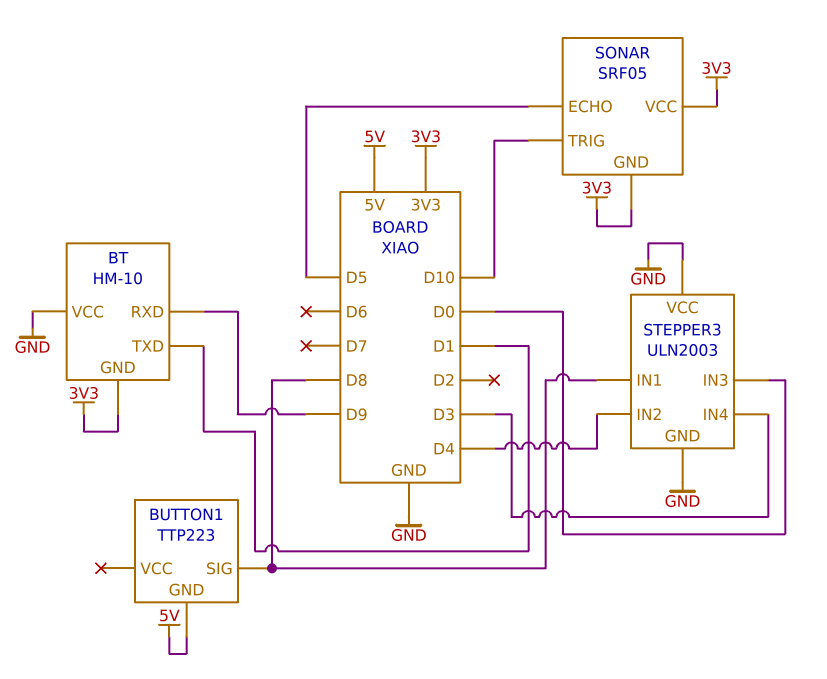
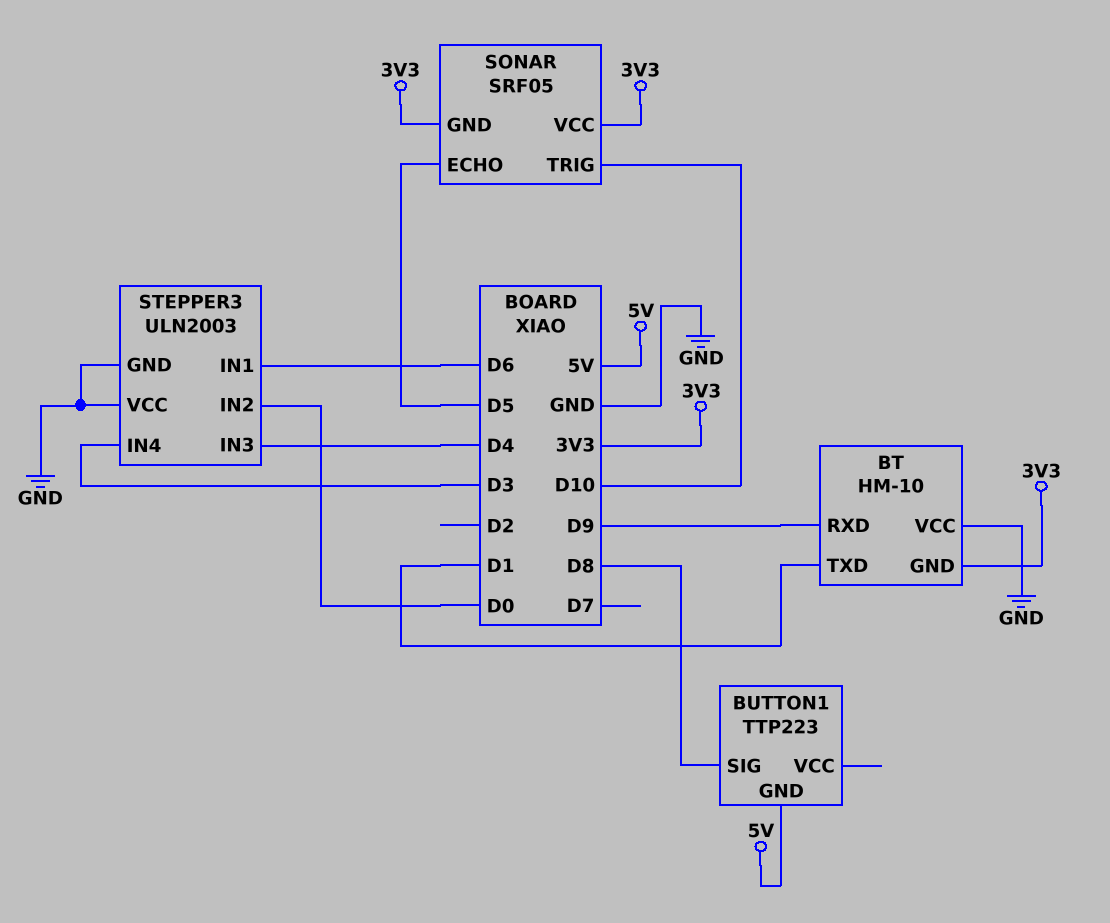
STEPPER3 pin IN1: D8 -> D6
STEPPER3 pin IN2: D4 -> D0
STEPPER3 pin IN3: D0 -> D4

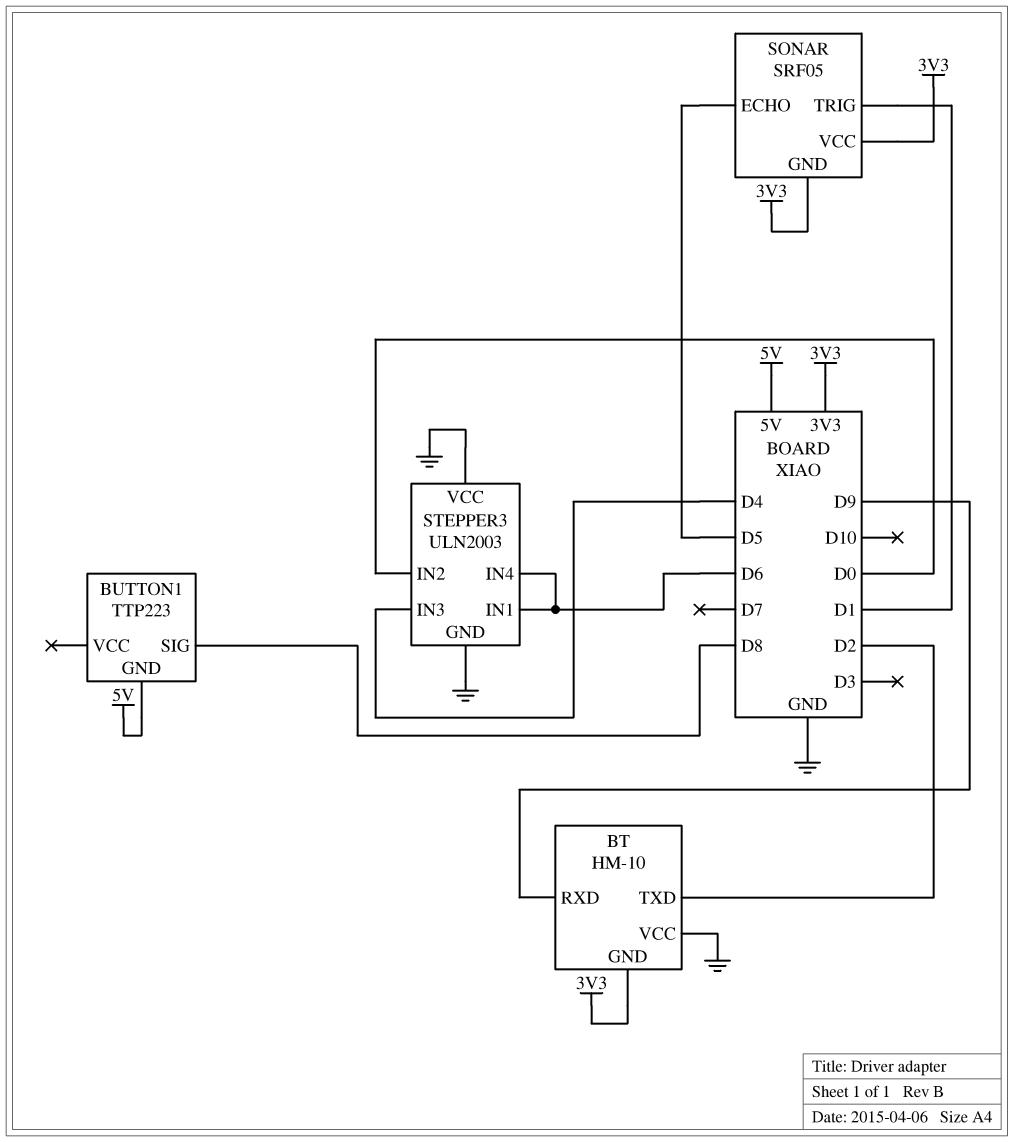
BT pin TXD: D1 -> D2
SONAR pin TRIG: D10 -> D1
STEPPER3 pin IN4: D3 -> D6

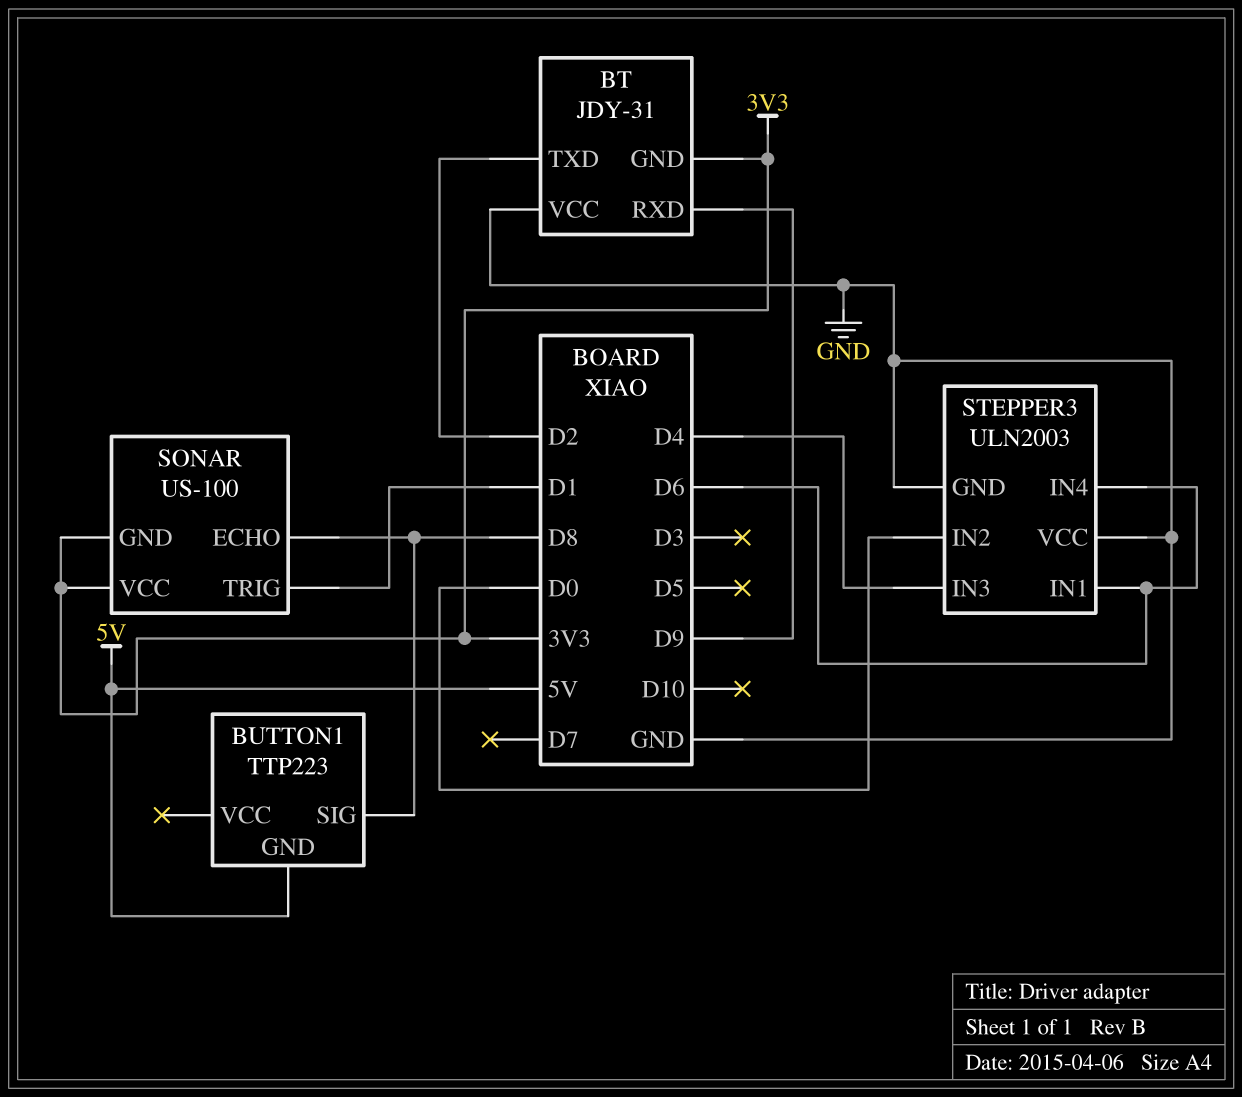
BT: HM-10 -> JDY-31
SONAR: SRF05 -> US-100
SONAR pin ECHO: D5 -> D8

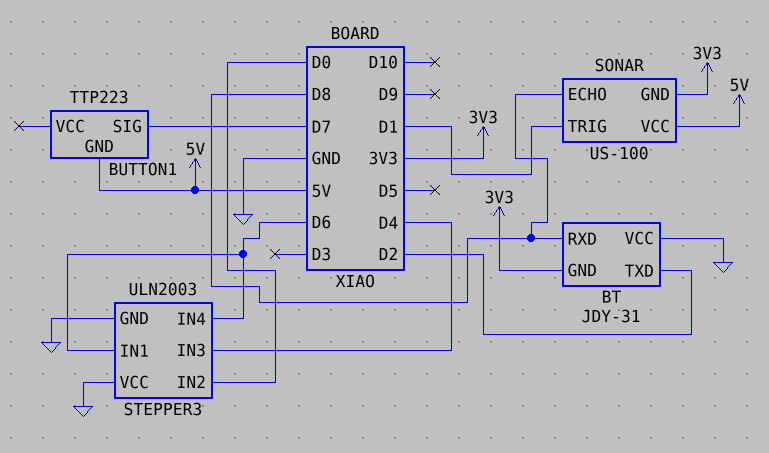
BT pin RXD: D9 -> D8
BUTTON1 pin SIG: D8 -> D7
SONAR pin VCC: 3V3 -> 5V

